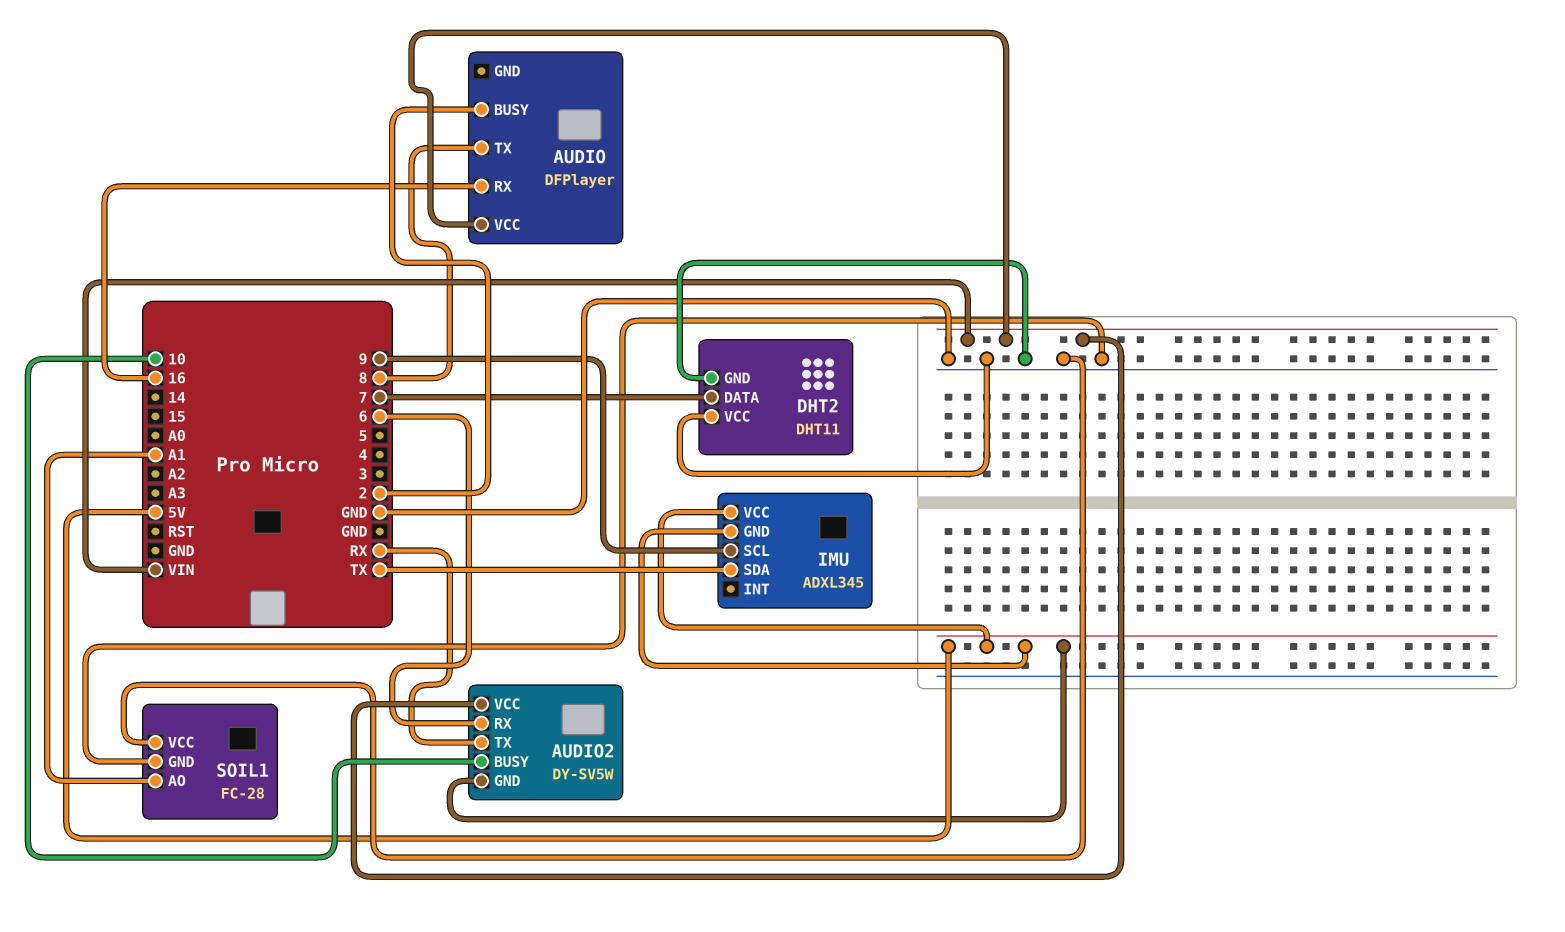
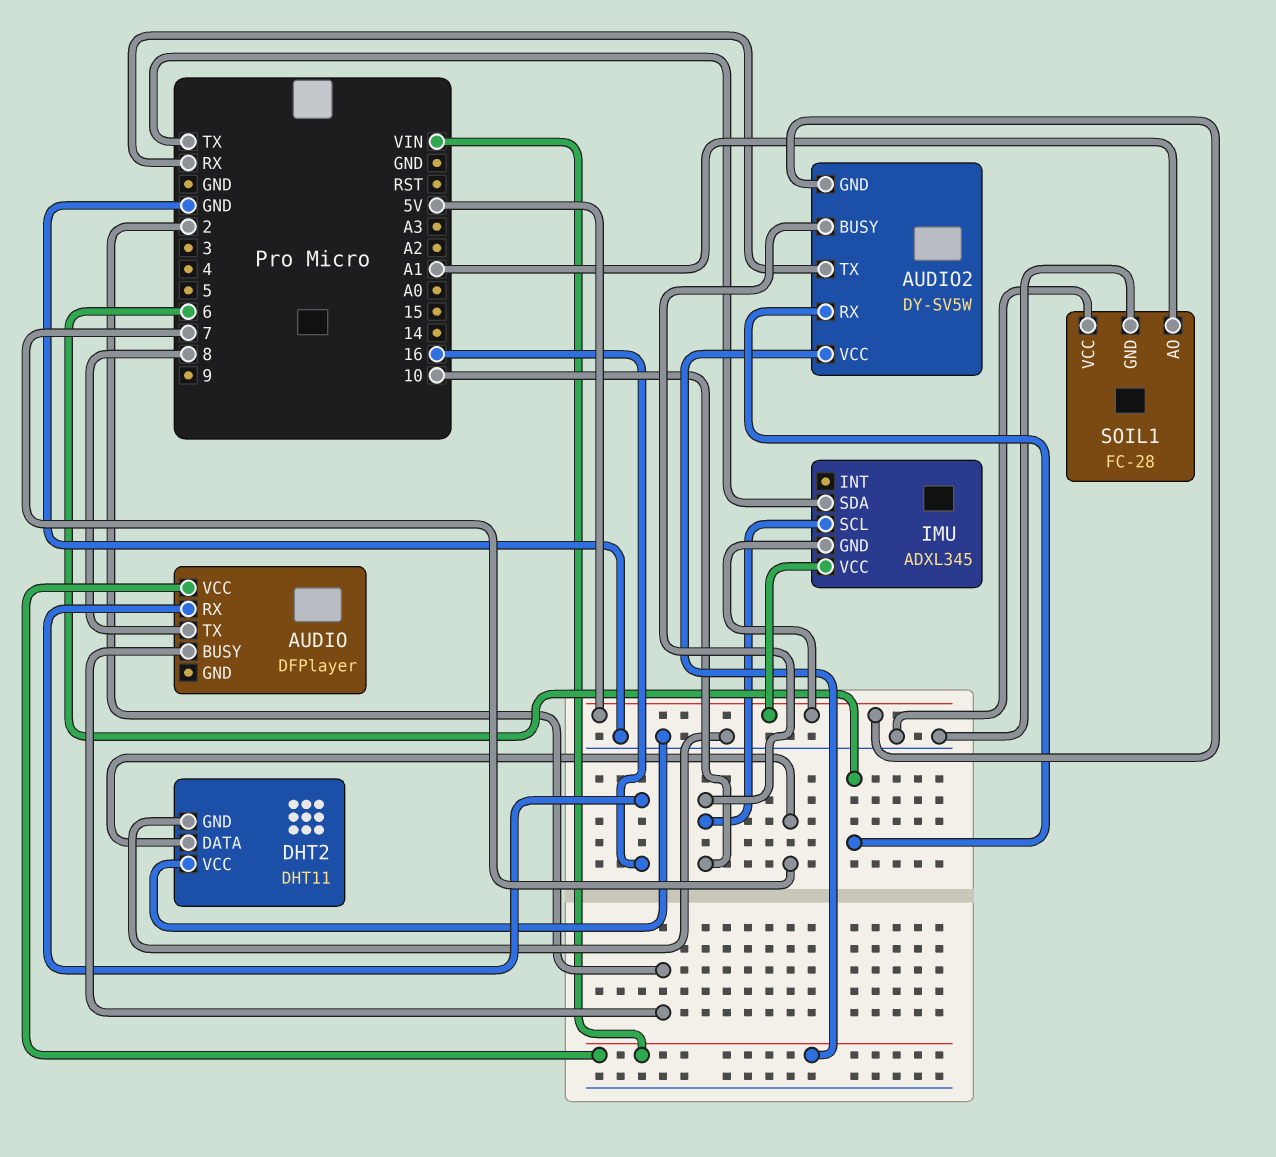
IMU pin SCL: 9 -> 10

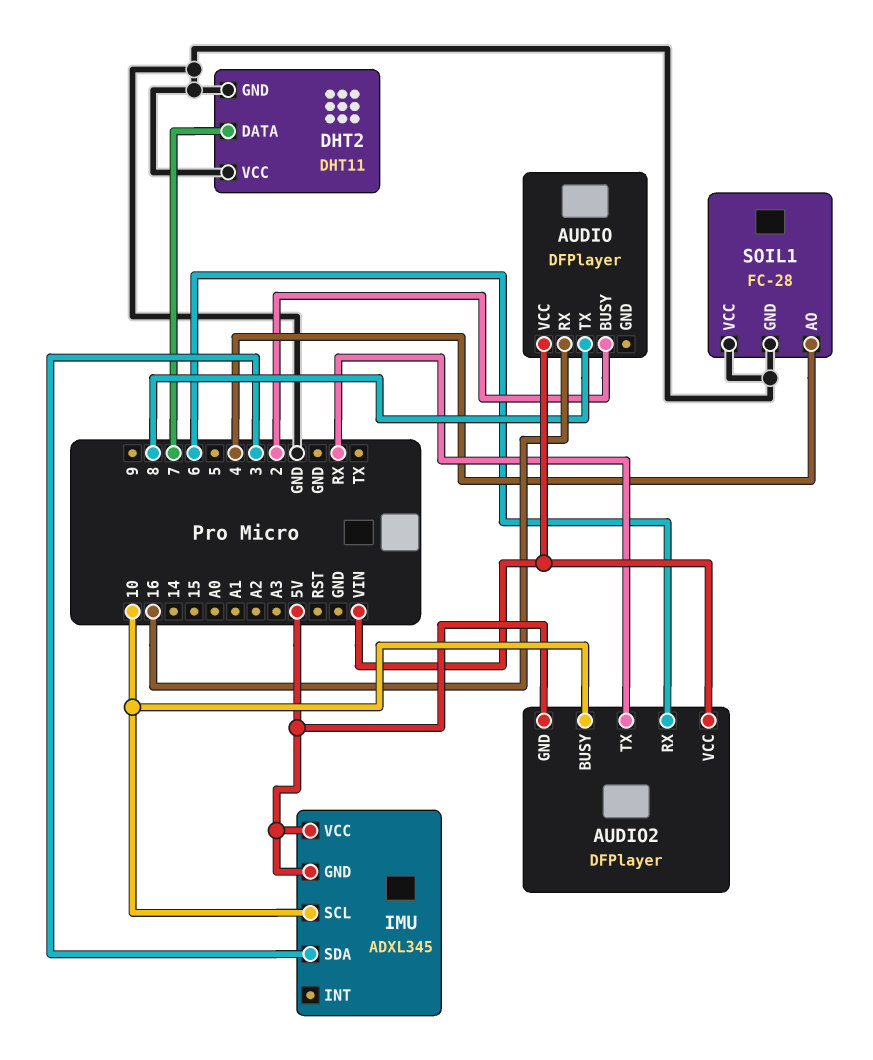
AUDIO2: DY-SV5W -> DFPlayer
IMU pin SDA: TX -> 3
SOIL1 pin AO: A1 -> 4

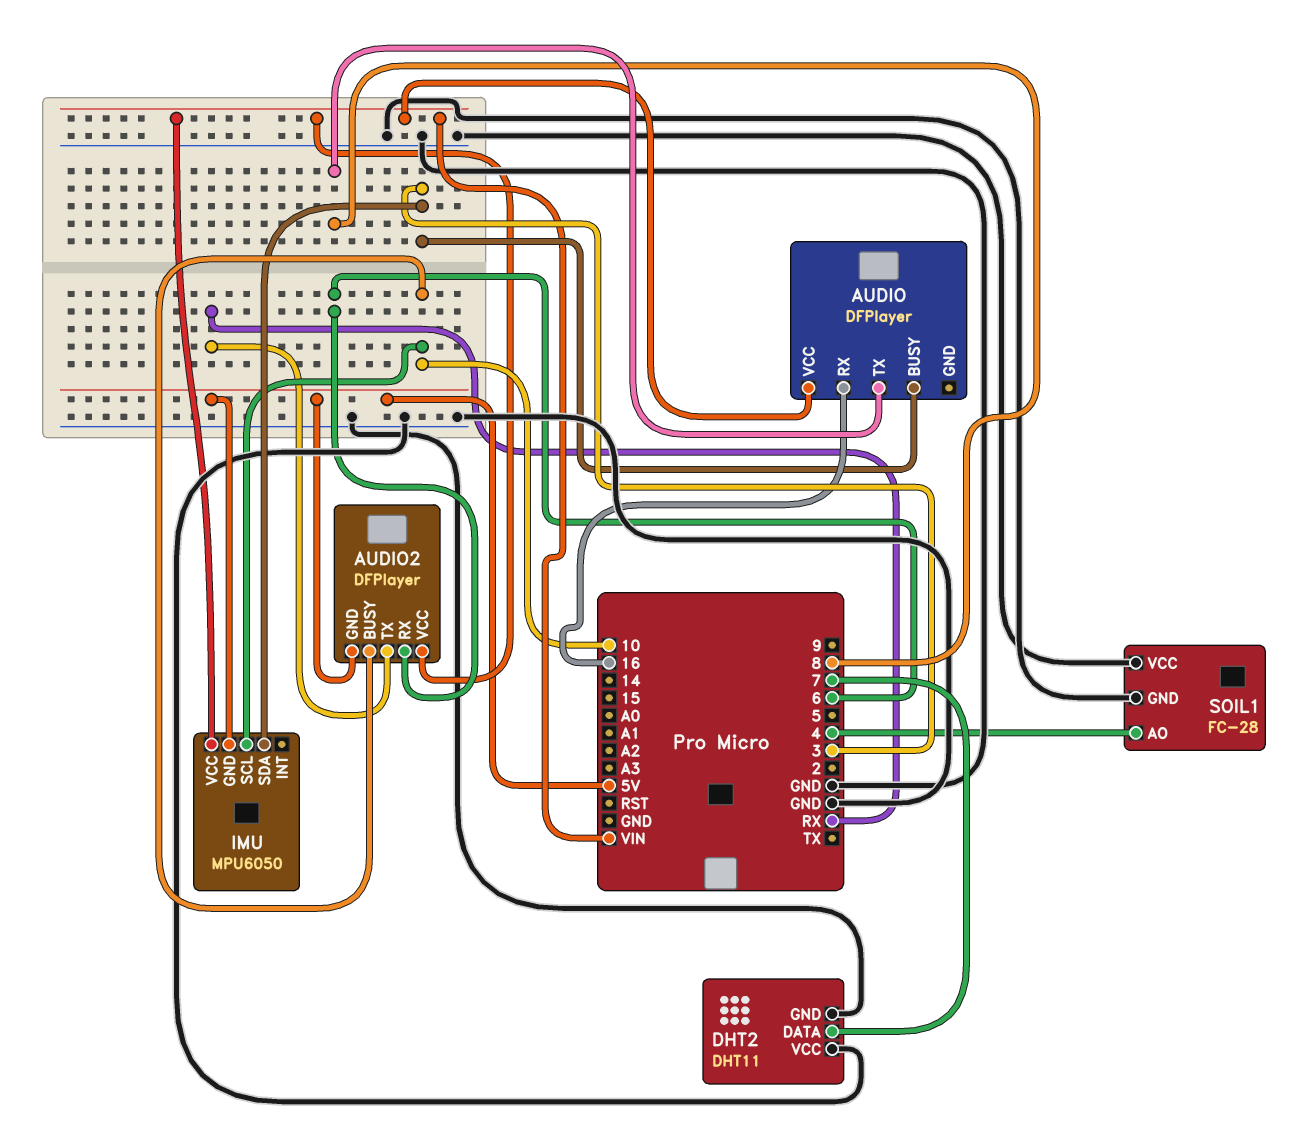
AUDIO pin BUSY: 2 -> 3
IMU: ADXL345 -> MPU6050
IMU pin VCC: 5V -> VIN

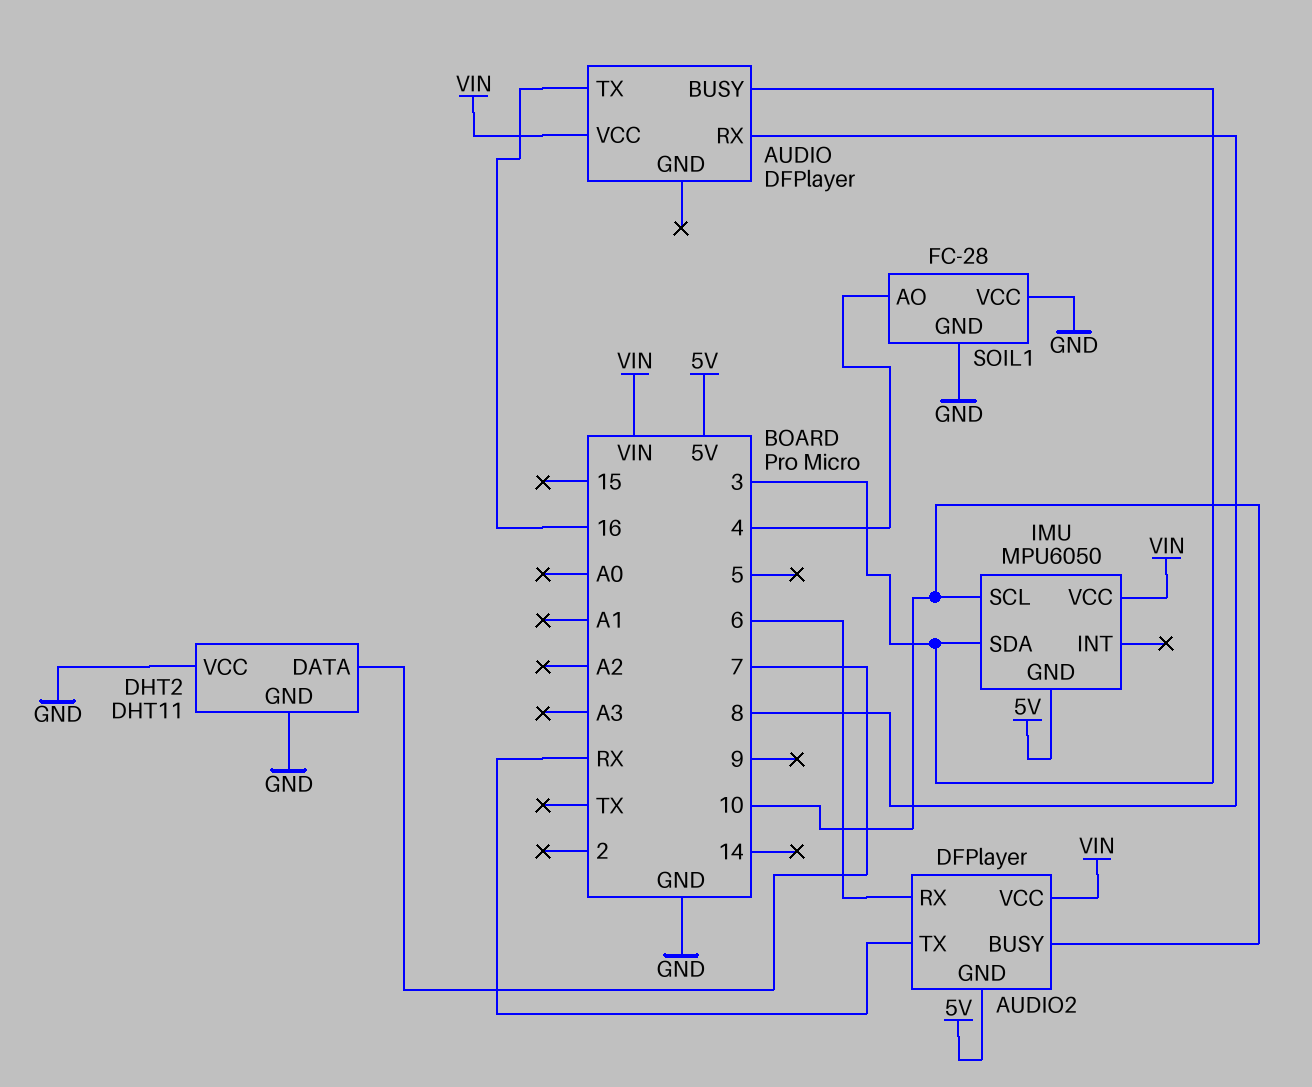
AUDIO pin RX: 16 -> 8
AUDIO pin TX: 8 -> 16

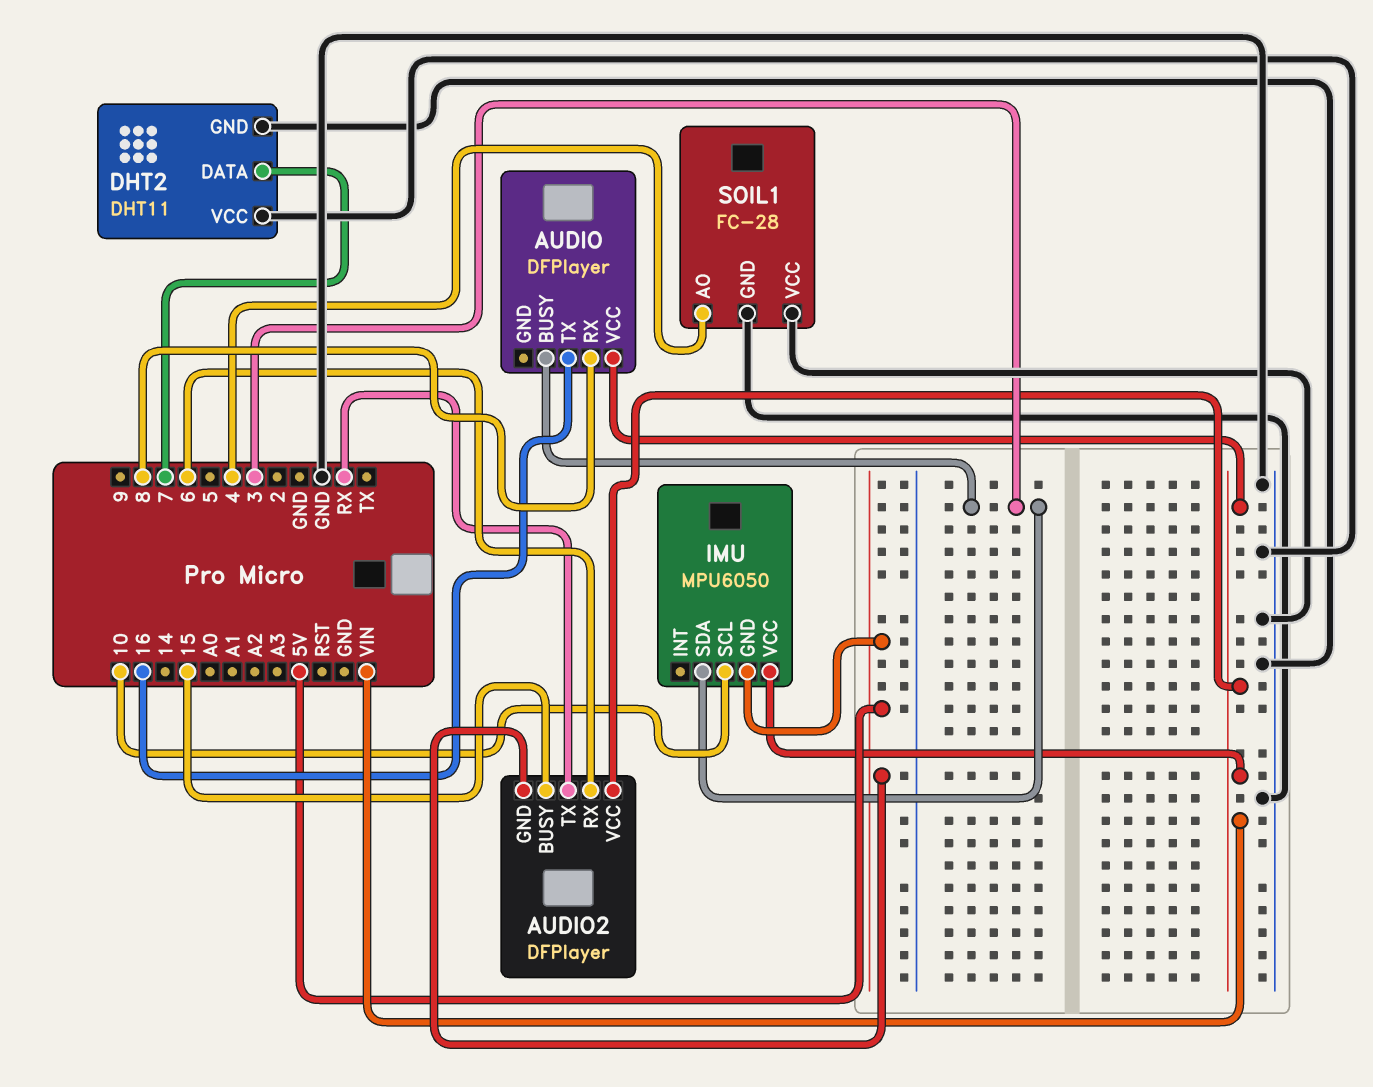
AUDIO2 pin BUSY: 10 -> 15

